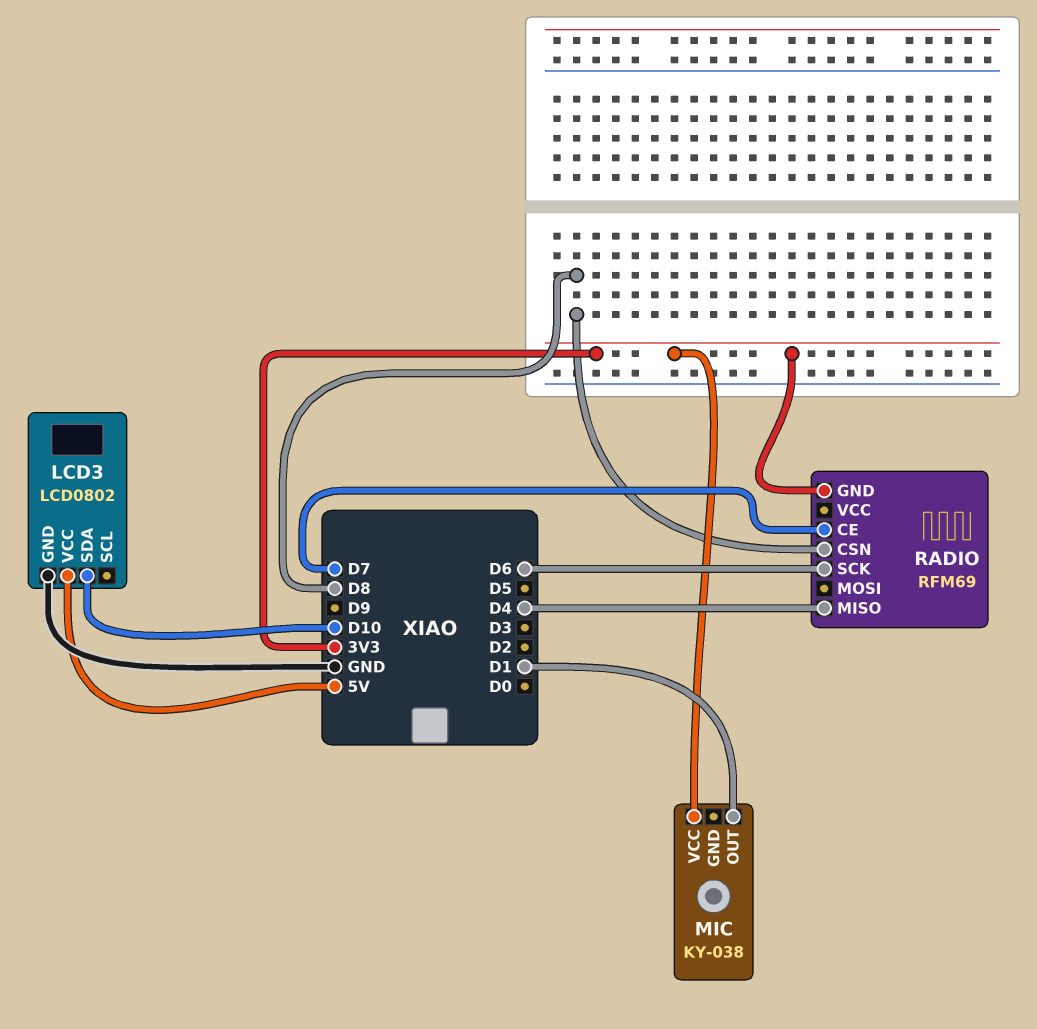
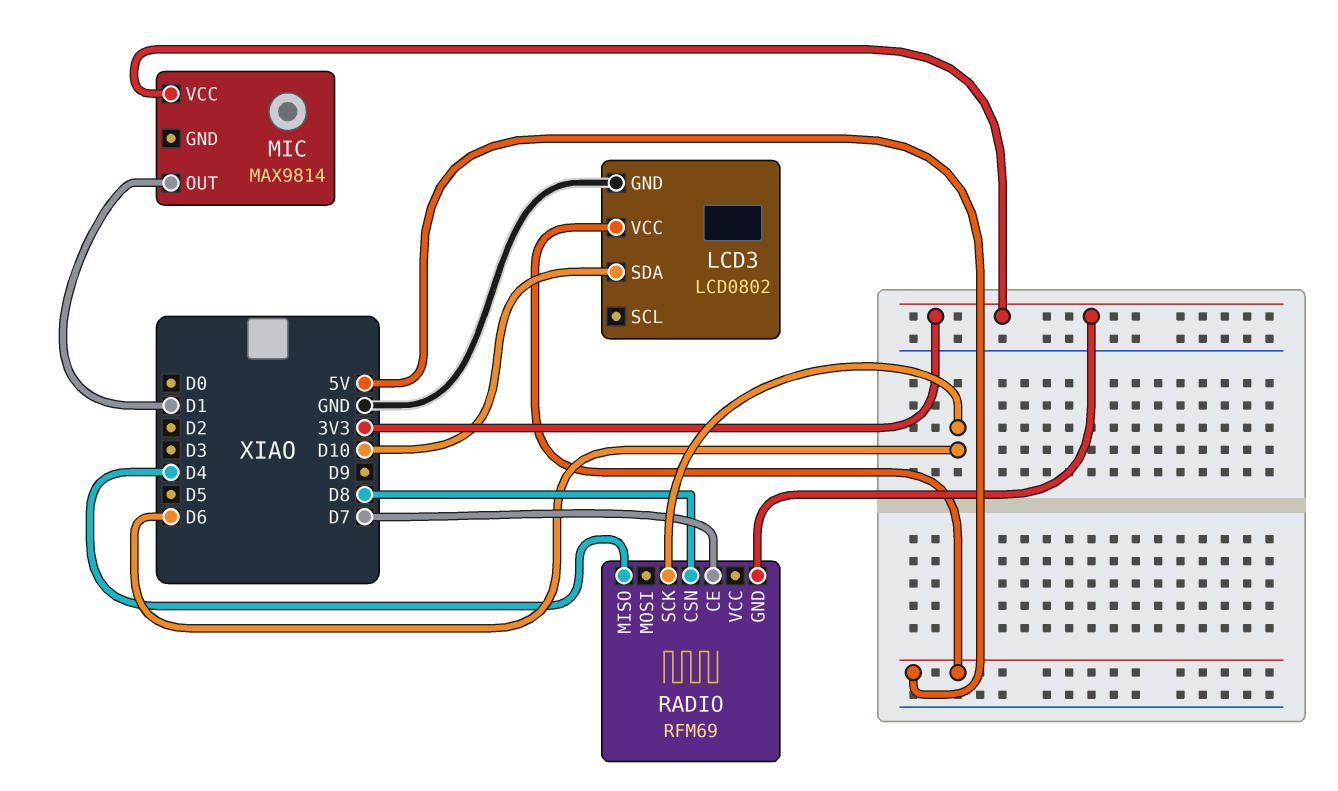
MIC: KY-038 -> MAX9814

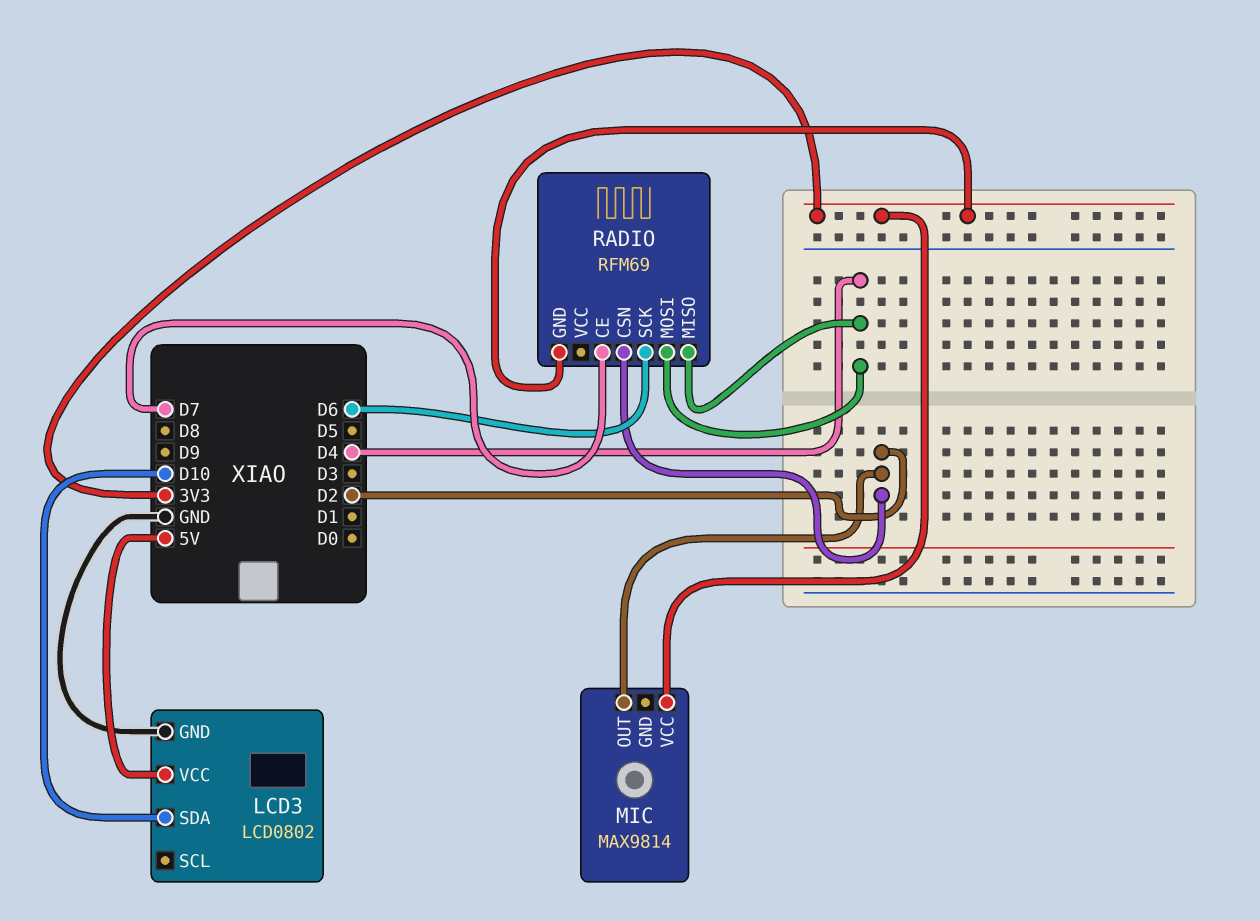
MIC pin OUT: D1 -> D2
RADIO pin CSN: D8 -> D2
RADIO pin MOSI: none -> D4

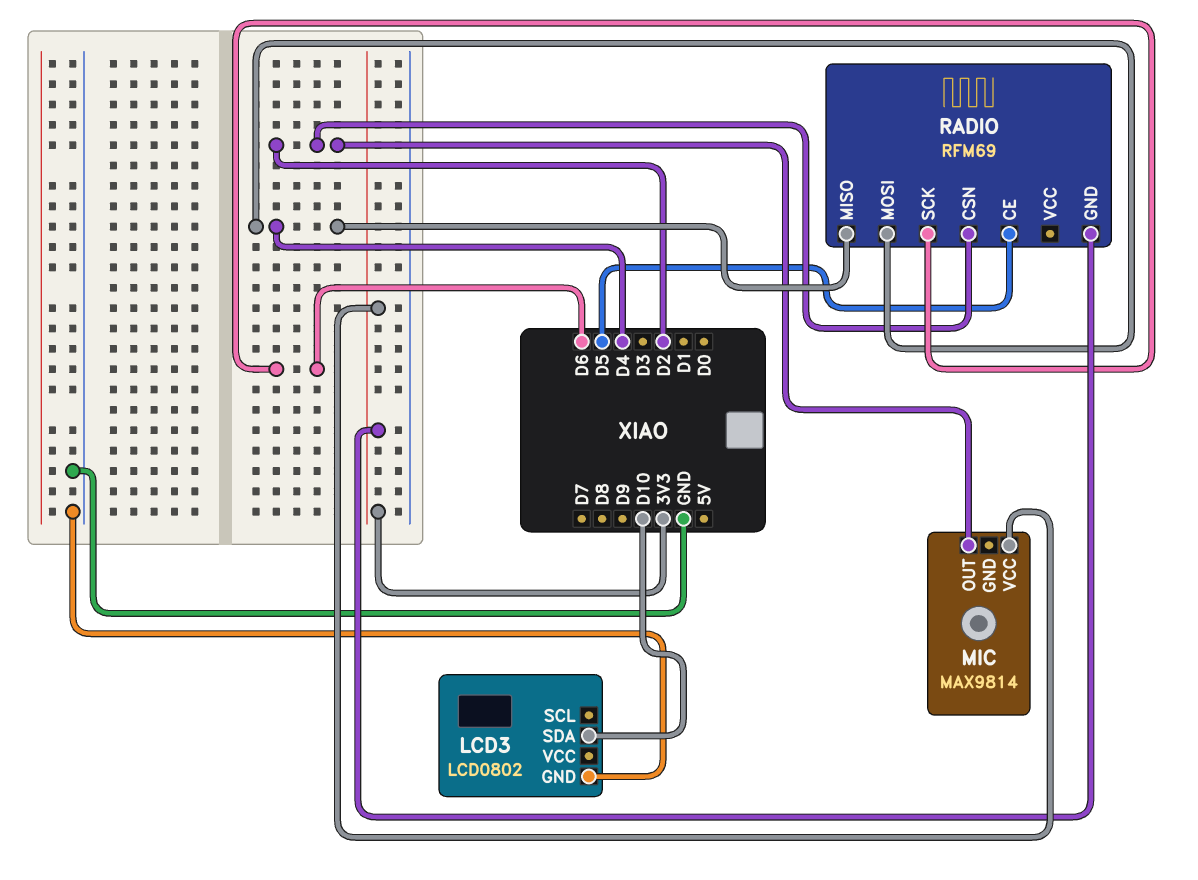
LCD3 pin VCC: 5V -> none
RADIO pin CE: D7 -> D5

